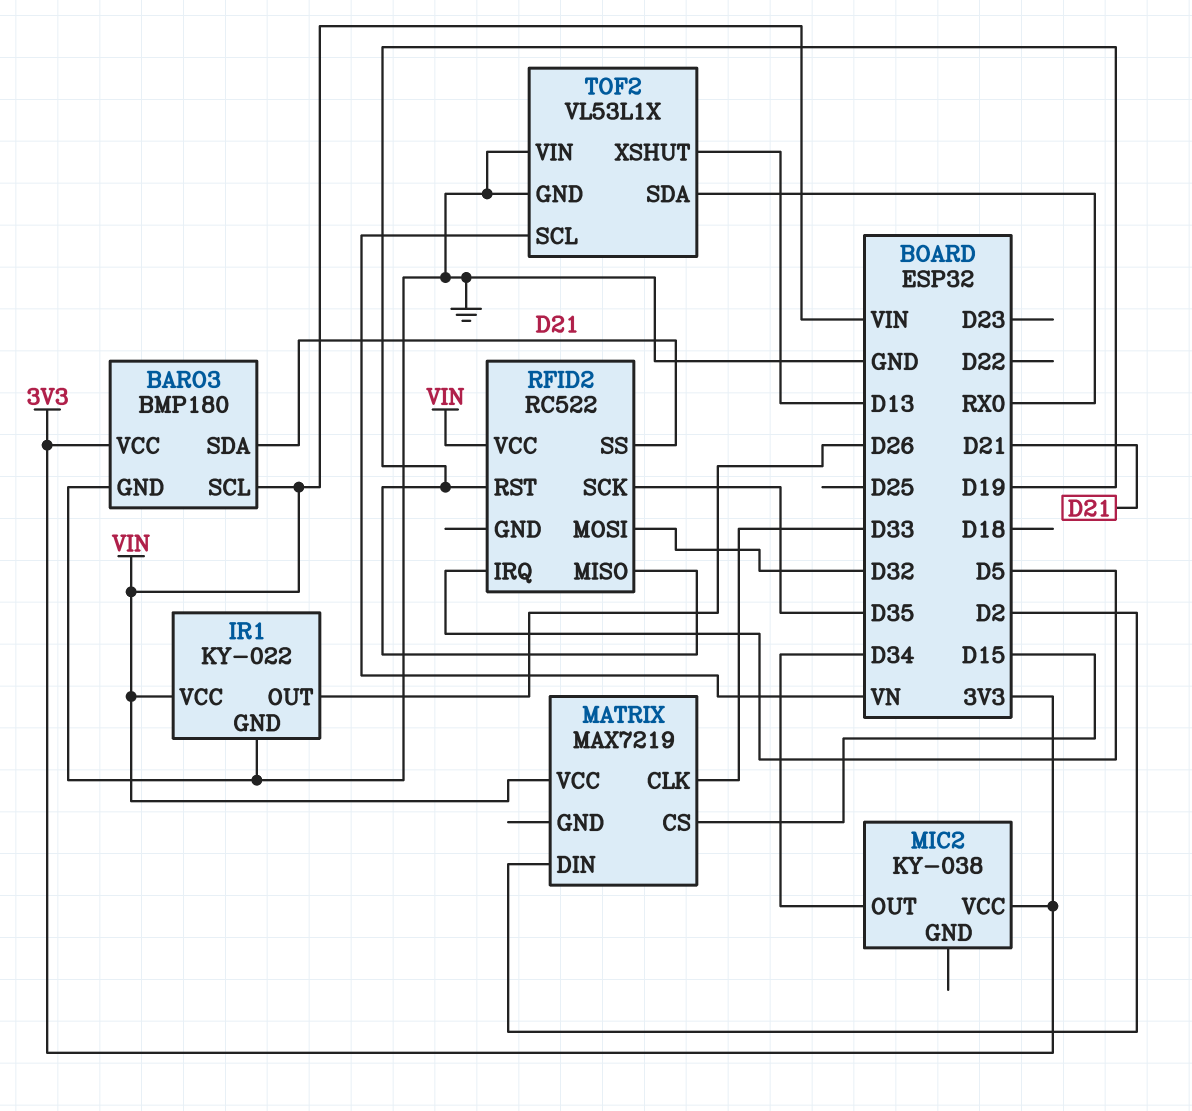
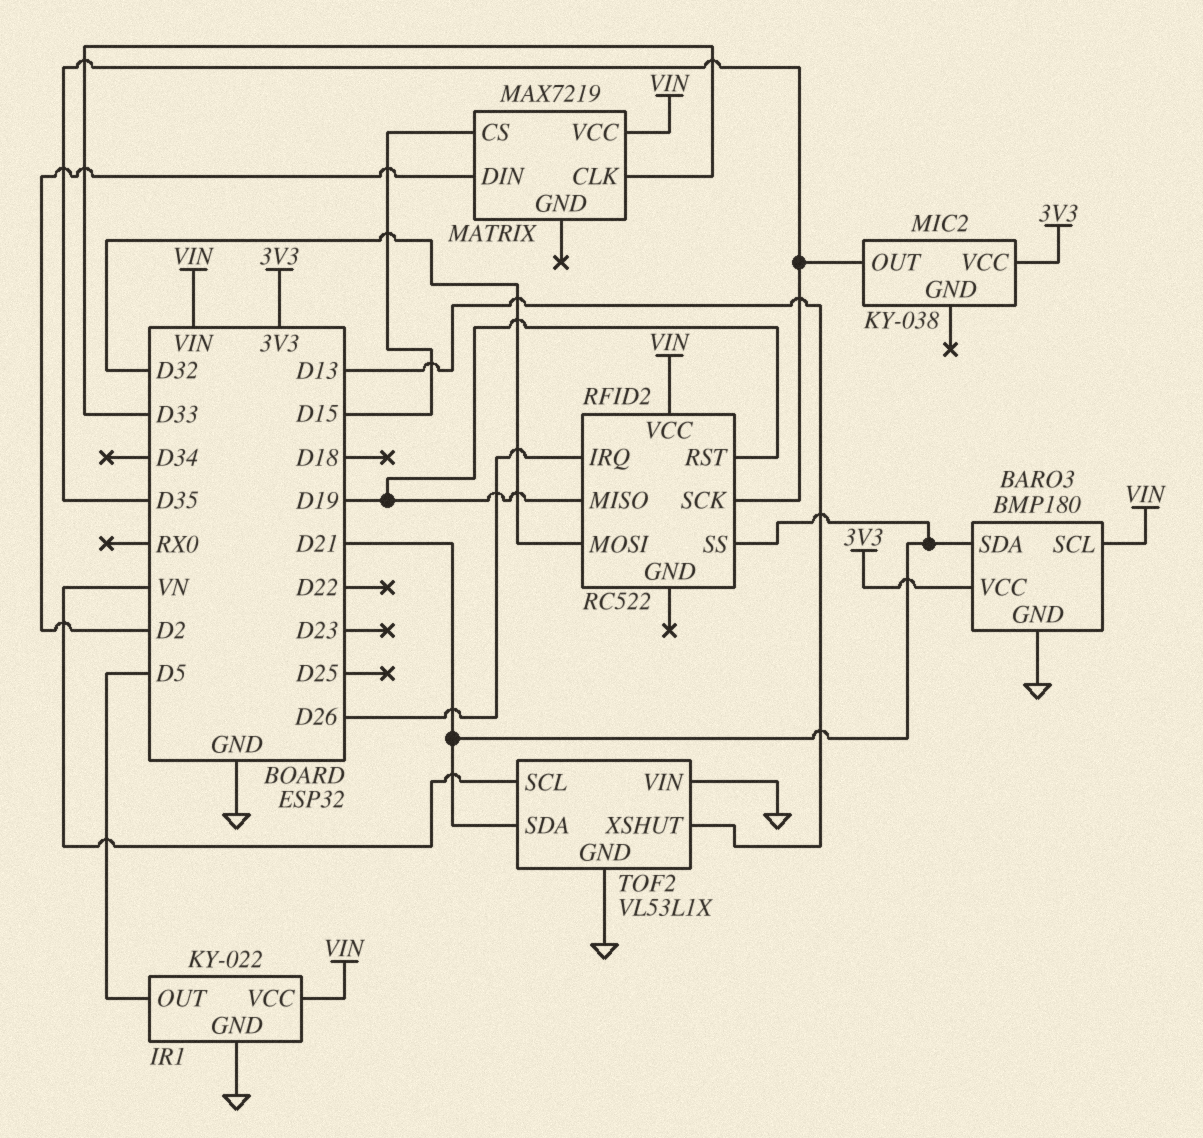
IR1 pin OUT: D26 -> D5
MIC2 pin OUT: D34 -> D35
RFID2 pin IRQ: D5 -> D26
TOF2 pin SDA: RX0 -> D21

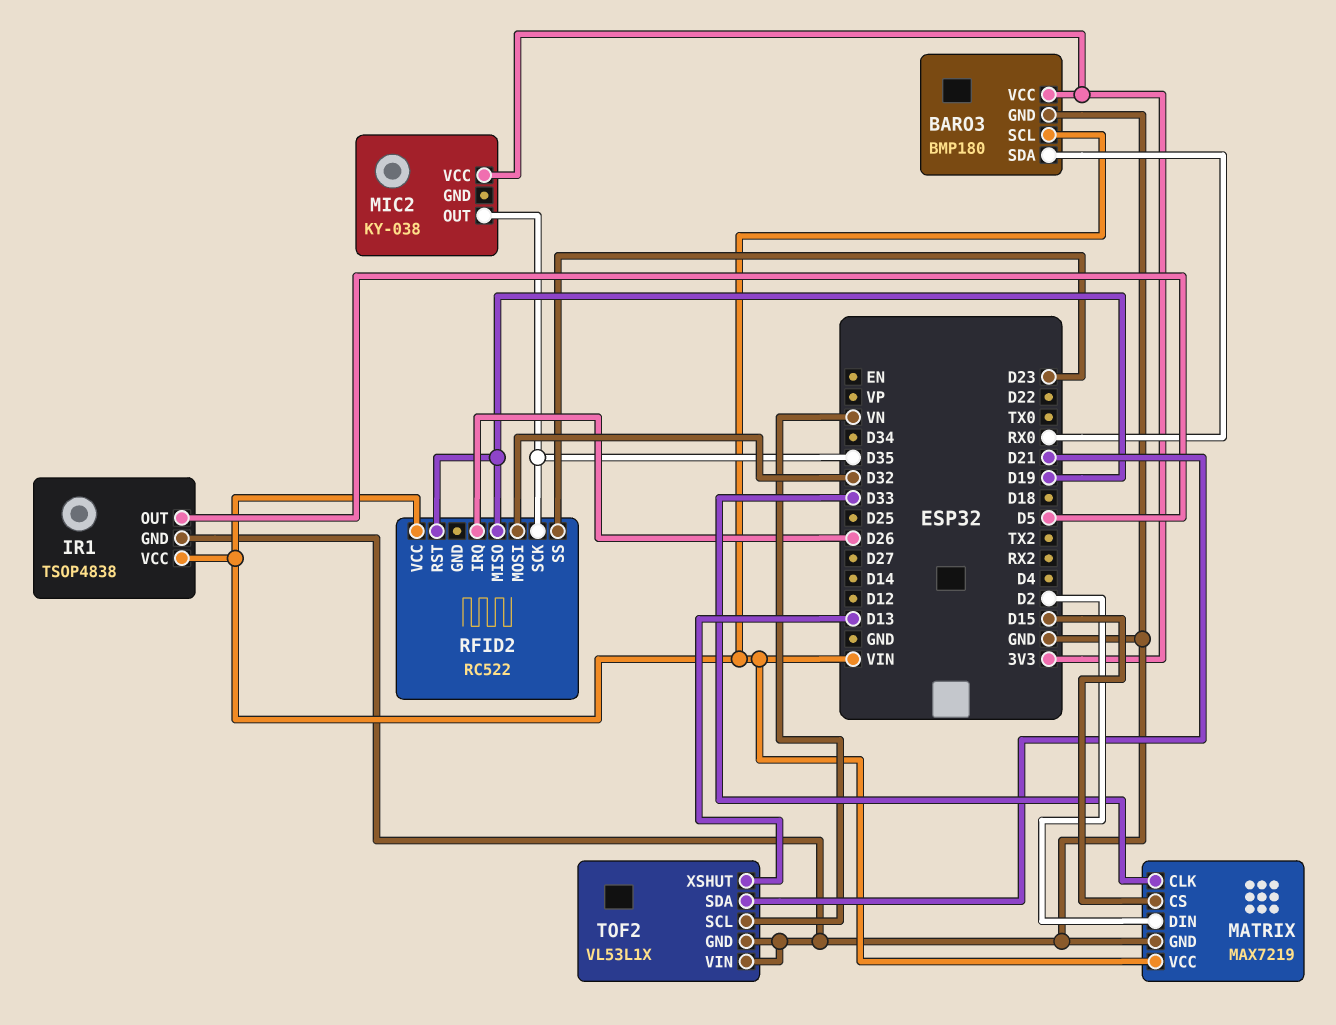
BARO3 pin SDA: D21 -> RX0
IR1: KY-022 -> TSOP4838
MATRIX pin GND: none -> GND
RFID2 pin SS: D21 -> D23

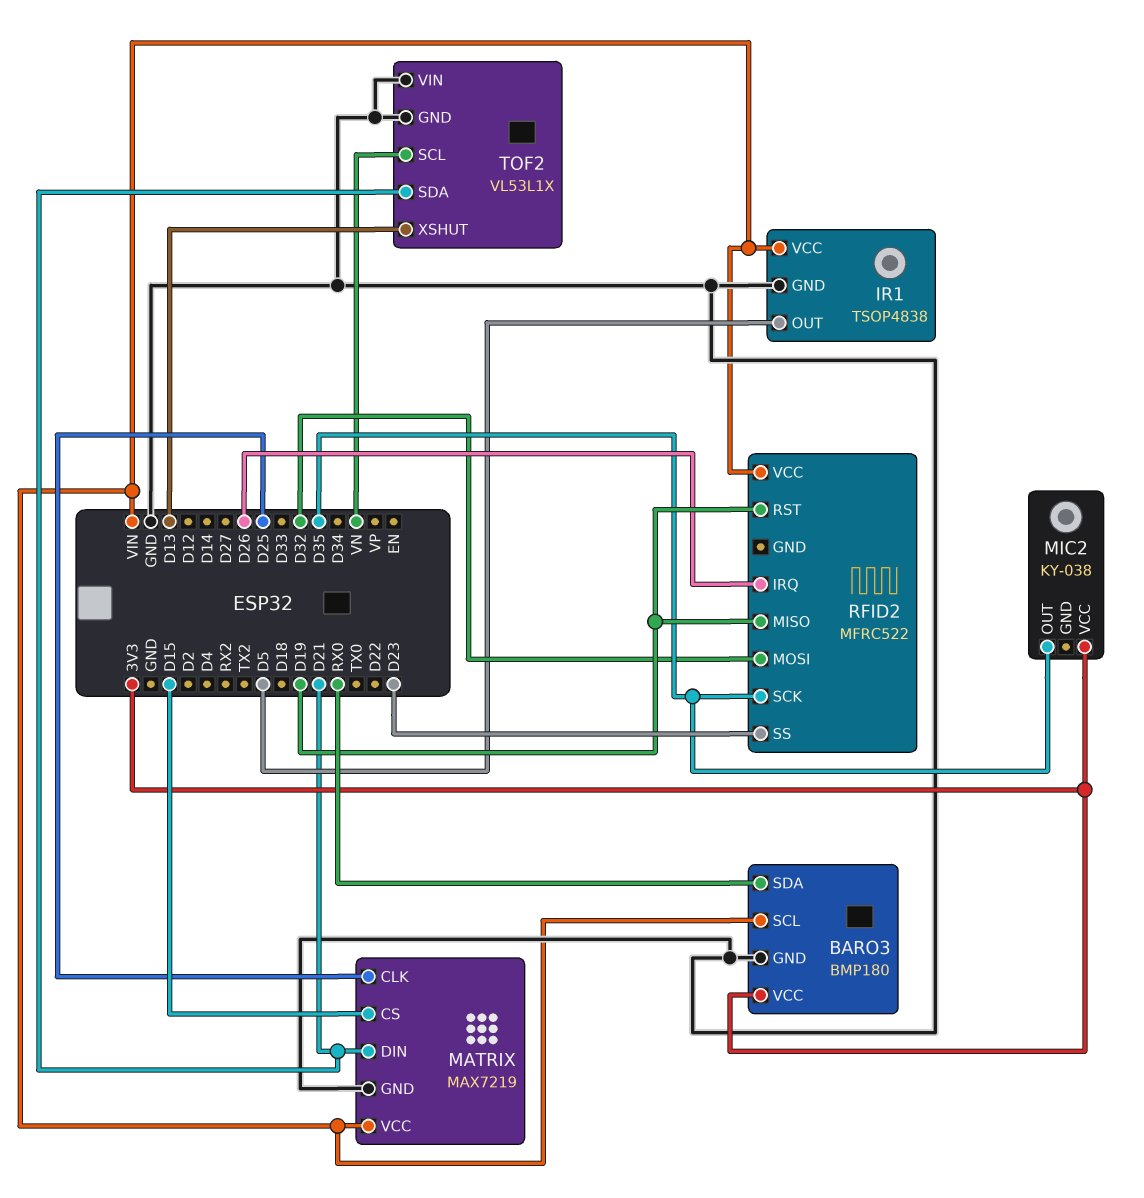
MATRIX pin CLK: D33 -> D25
MATRIX pin DIN: D2 -> D21
RFID2: RC522 -> MFRC522

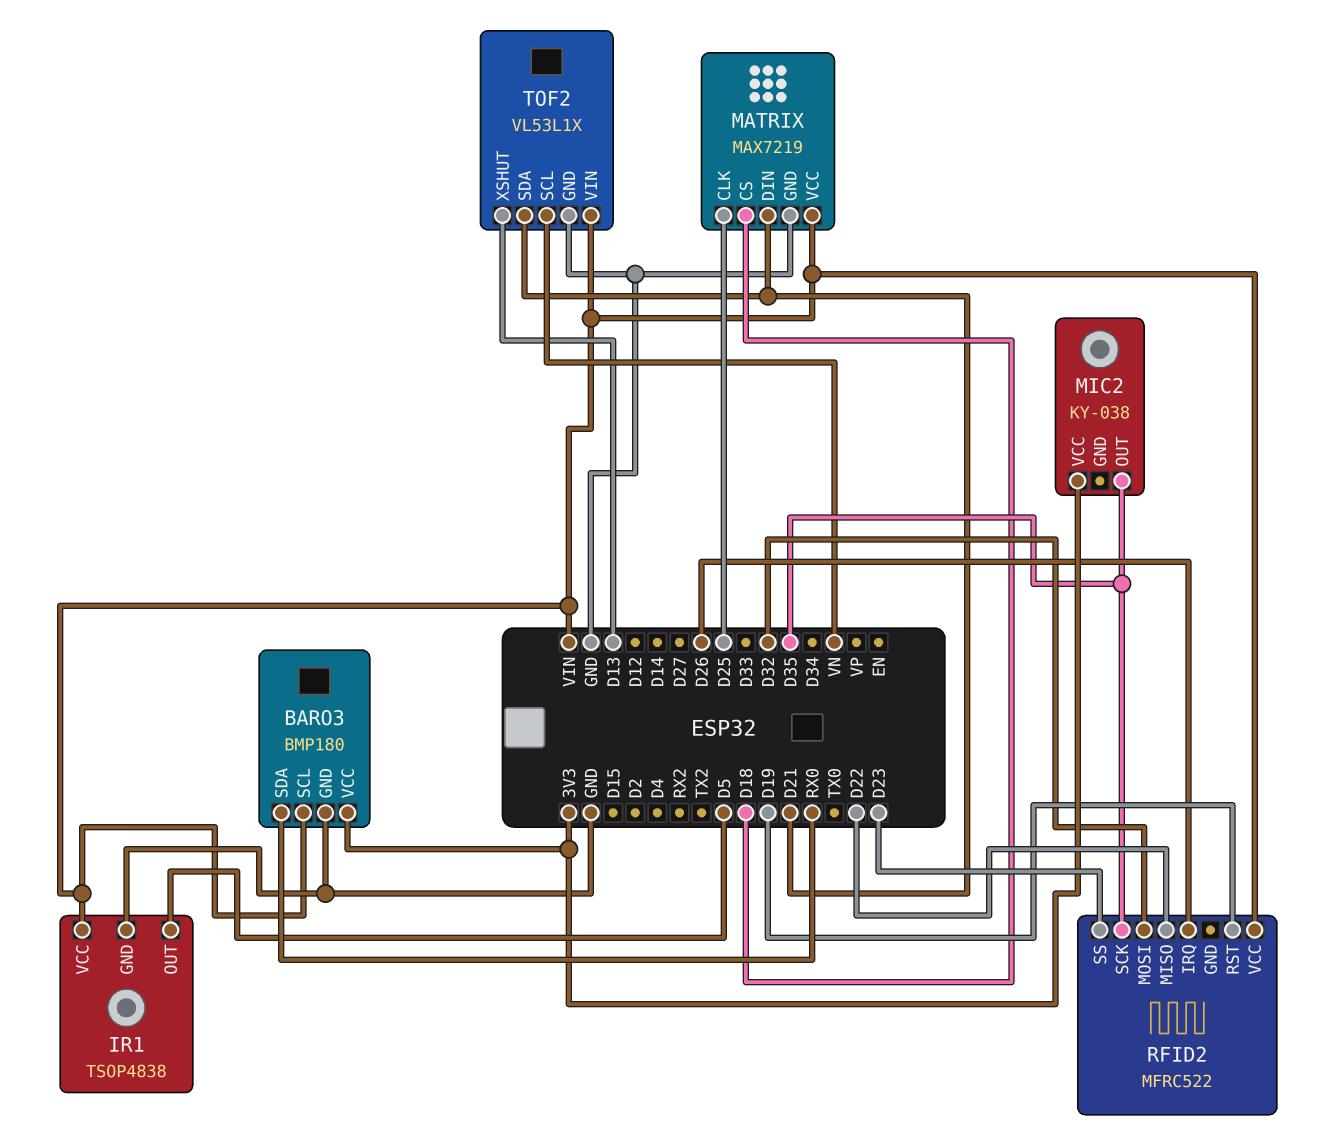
MATRIX pin CS: D15 -> D18
RFID2 pin MISO: D19 -> D22
TOF2 pin VIN: GND -> VIN

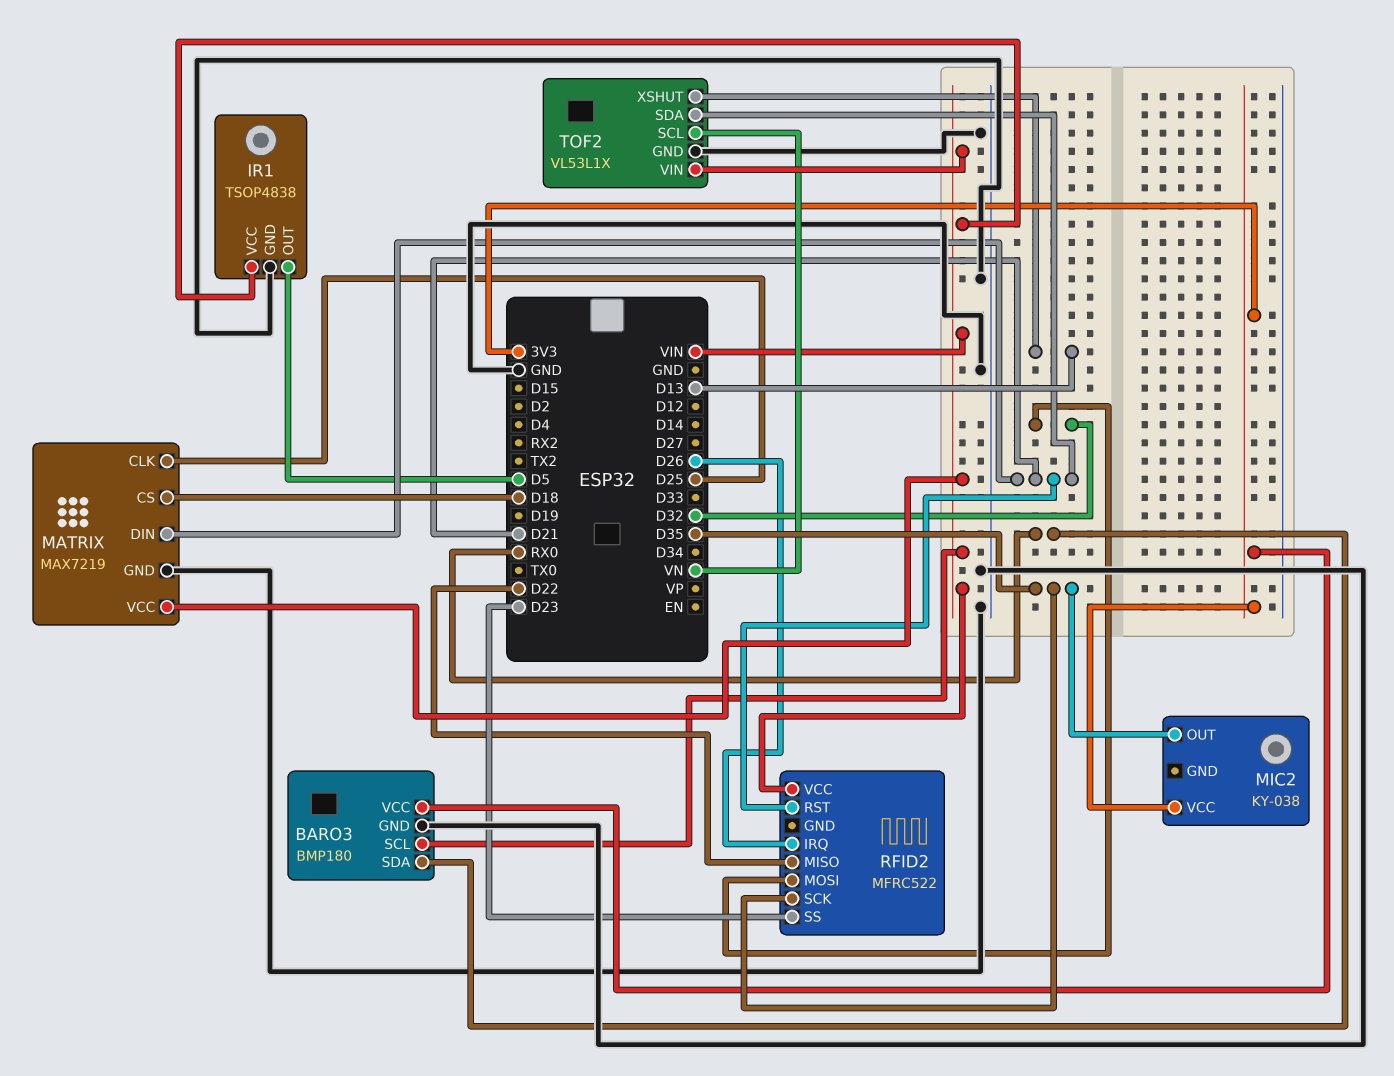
RFID2 pin RST: D19 -> D21

